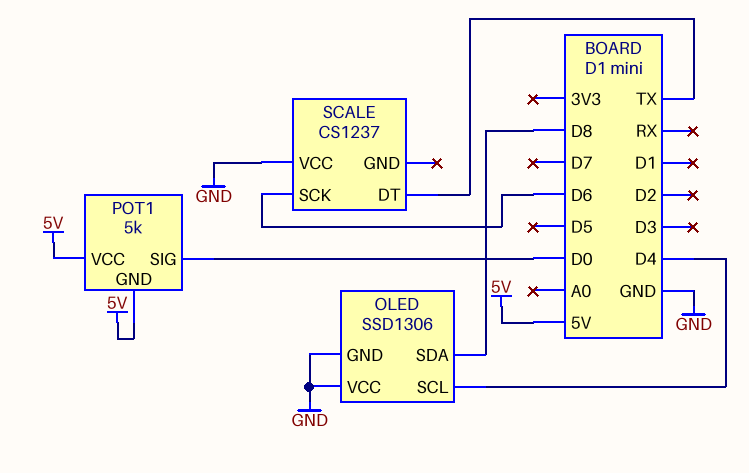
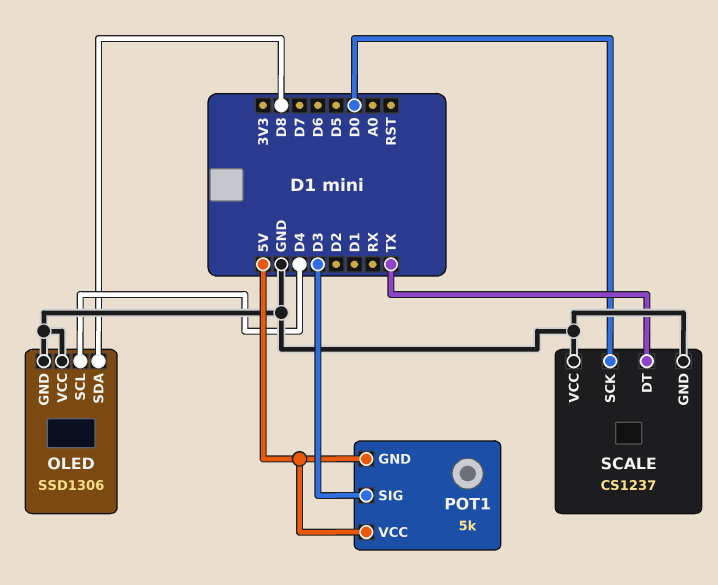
POT1 pin SIG: D0 -> D3
SCALE pin GND: none -> GND
SCALE pin SCK: D6 -> D0

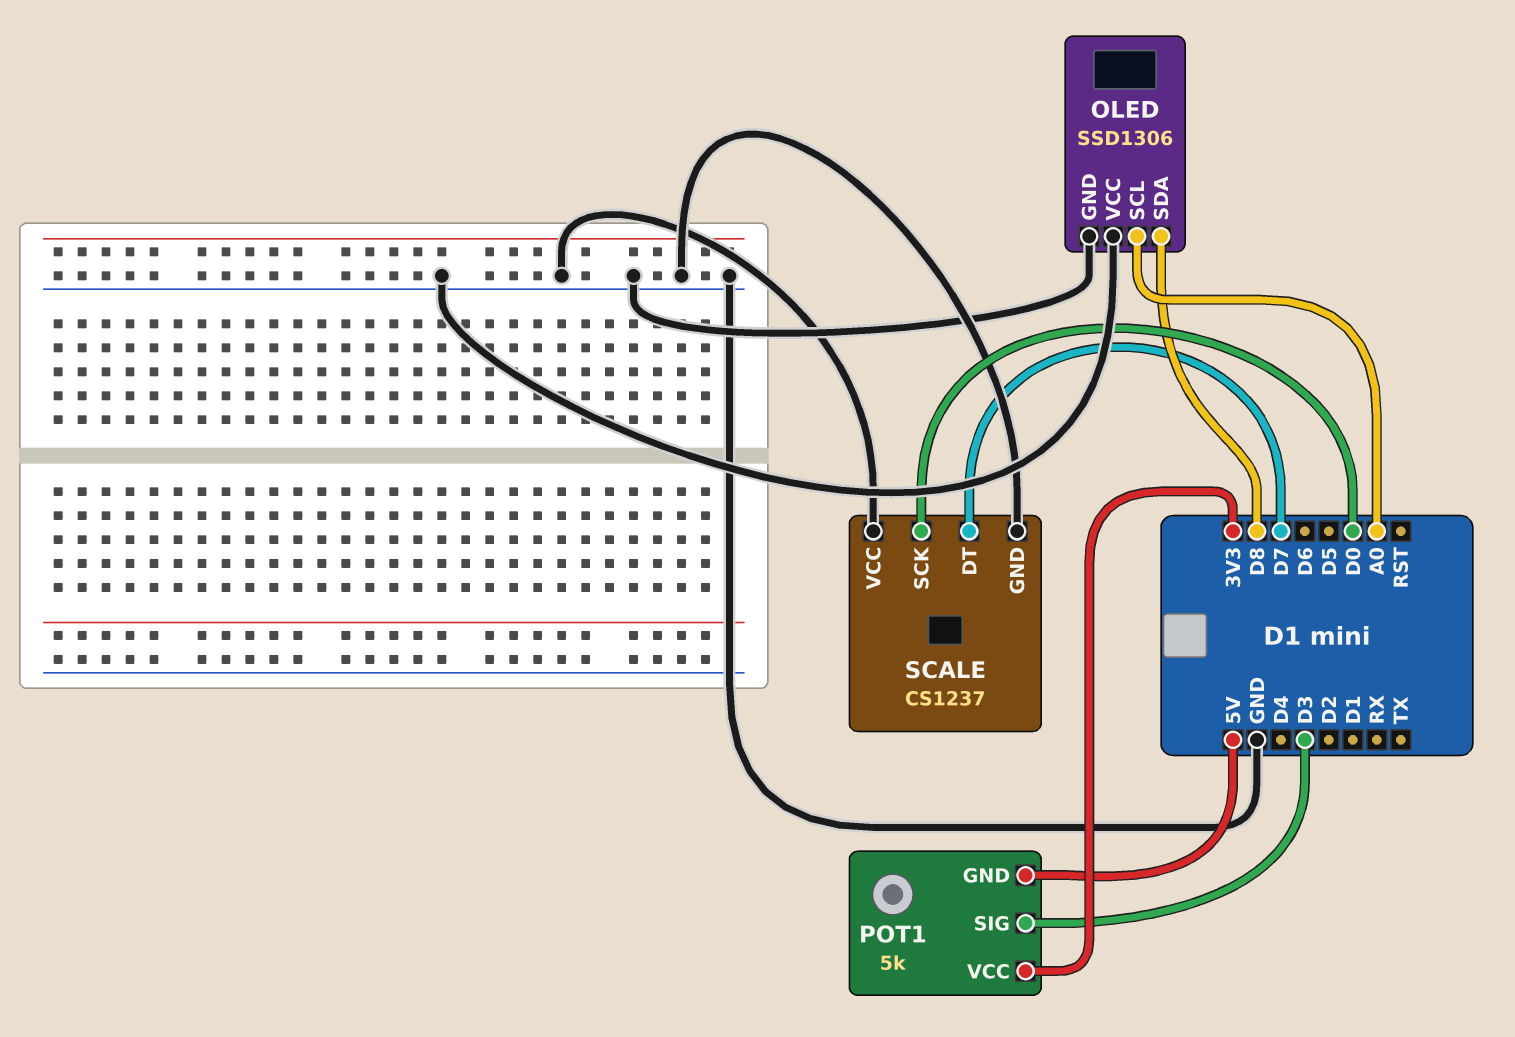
OLED pin SCL: D4 -> A0
POT1 pin VCC: 5V -> 3V3
SCALE pin DT: TX -> D7

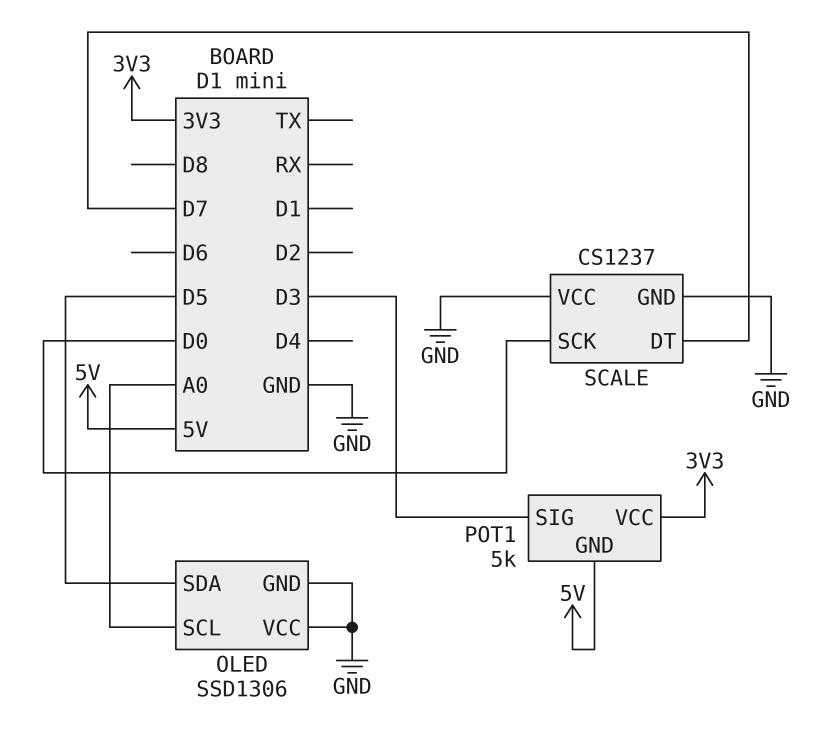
OLED pin SDA: D8 -> D5

